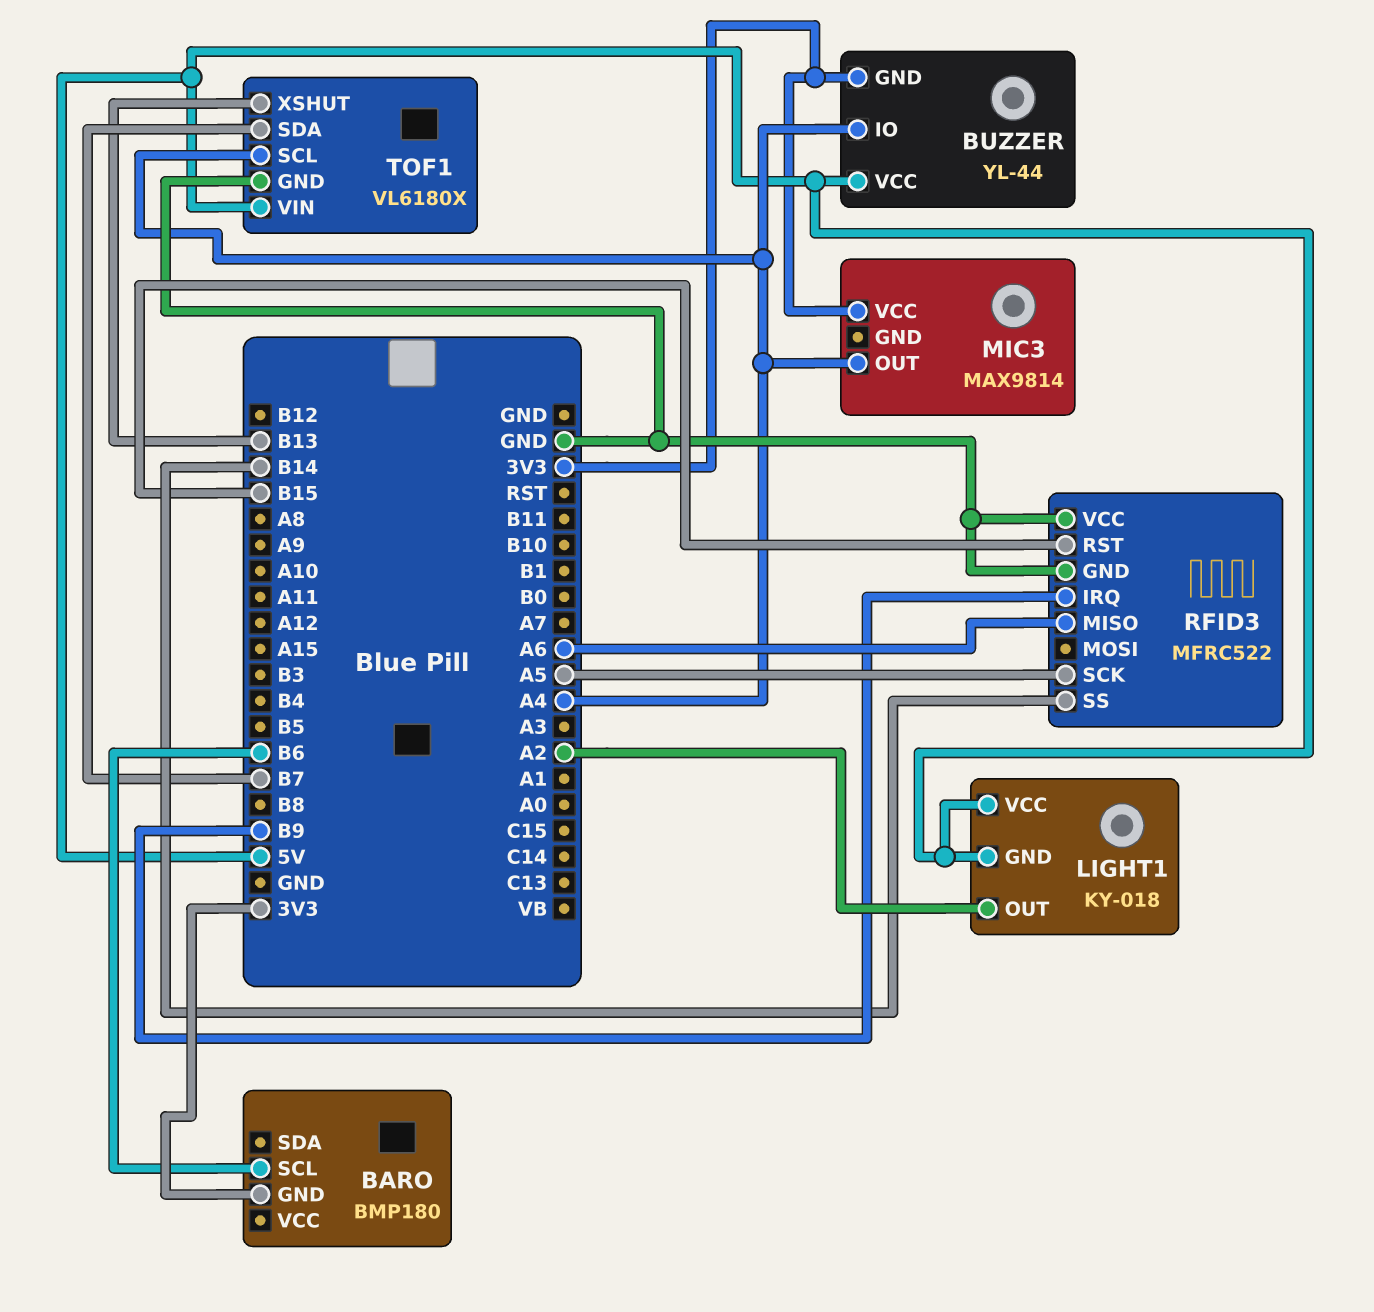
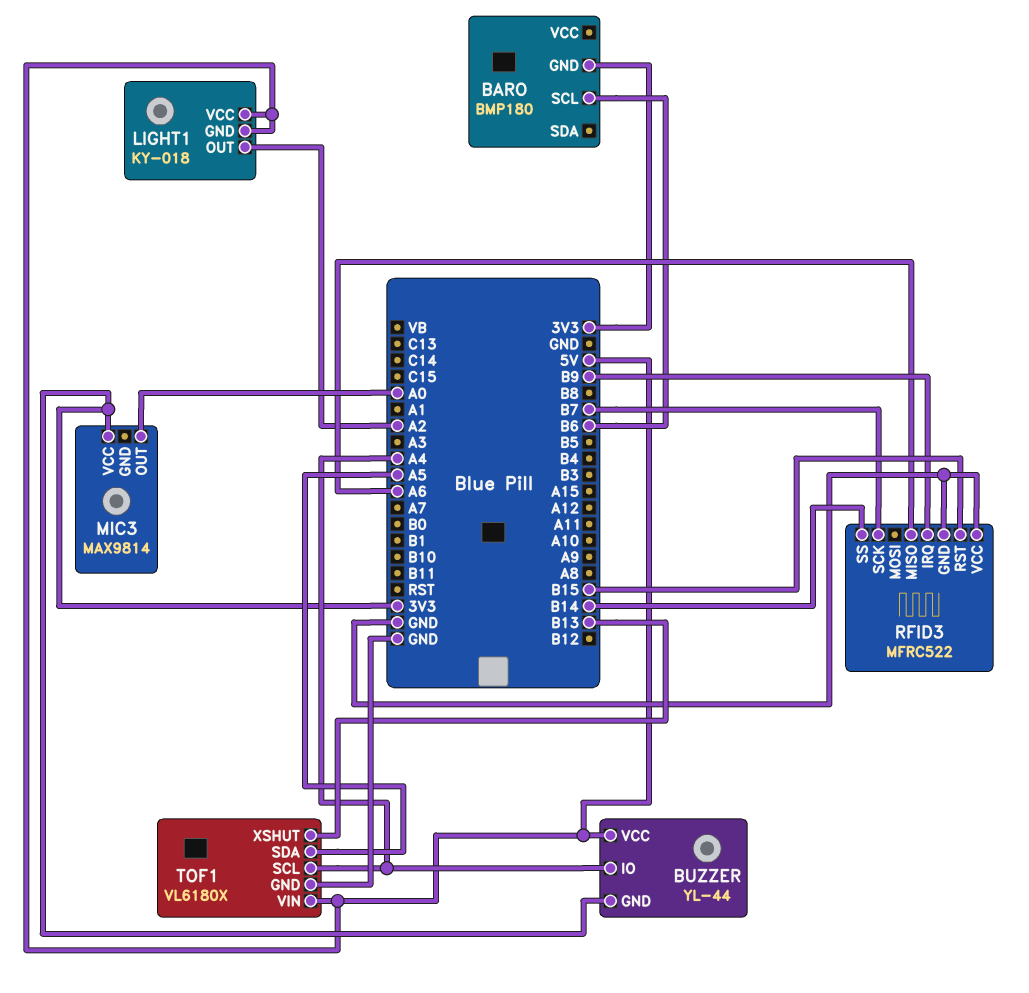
MIC3 pin OUT: A4 -> A0
RFID3 pin SCK: A5 -> B7
TOF1 pin SDA: B7 -> A5

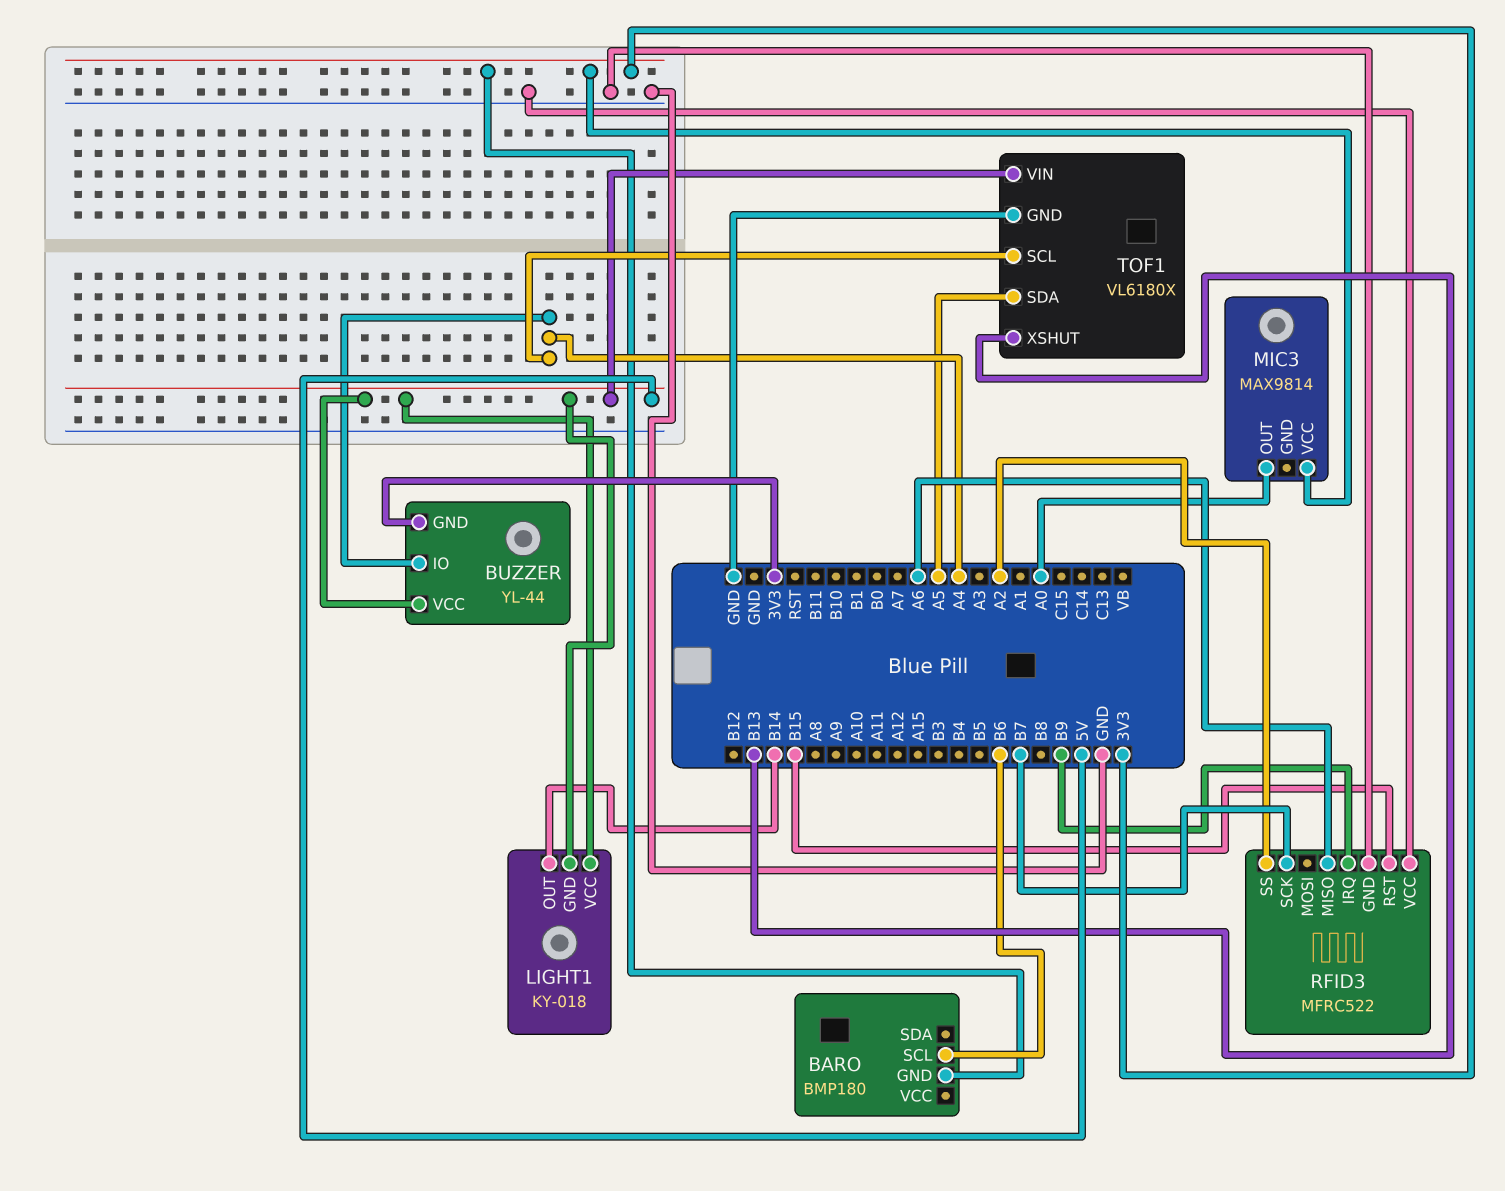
LIGHT1 pin OUT: A2 -> B14
RFID3 pin SS: B14 -> A2

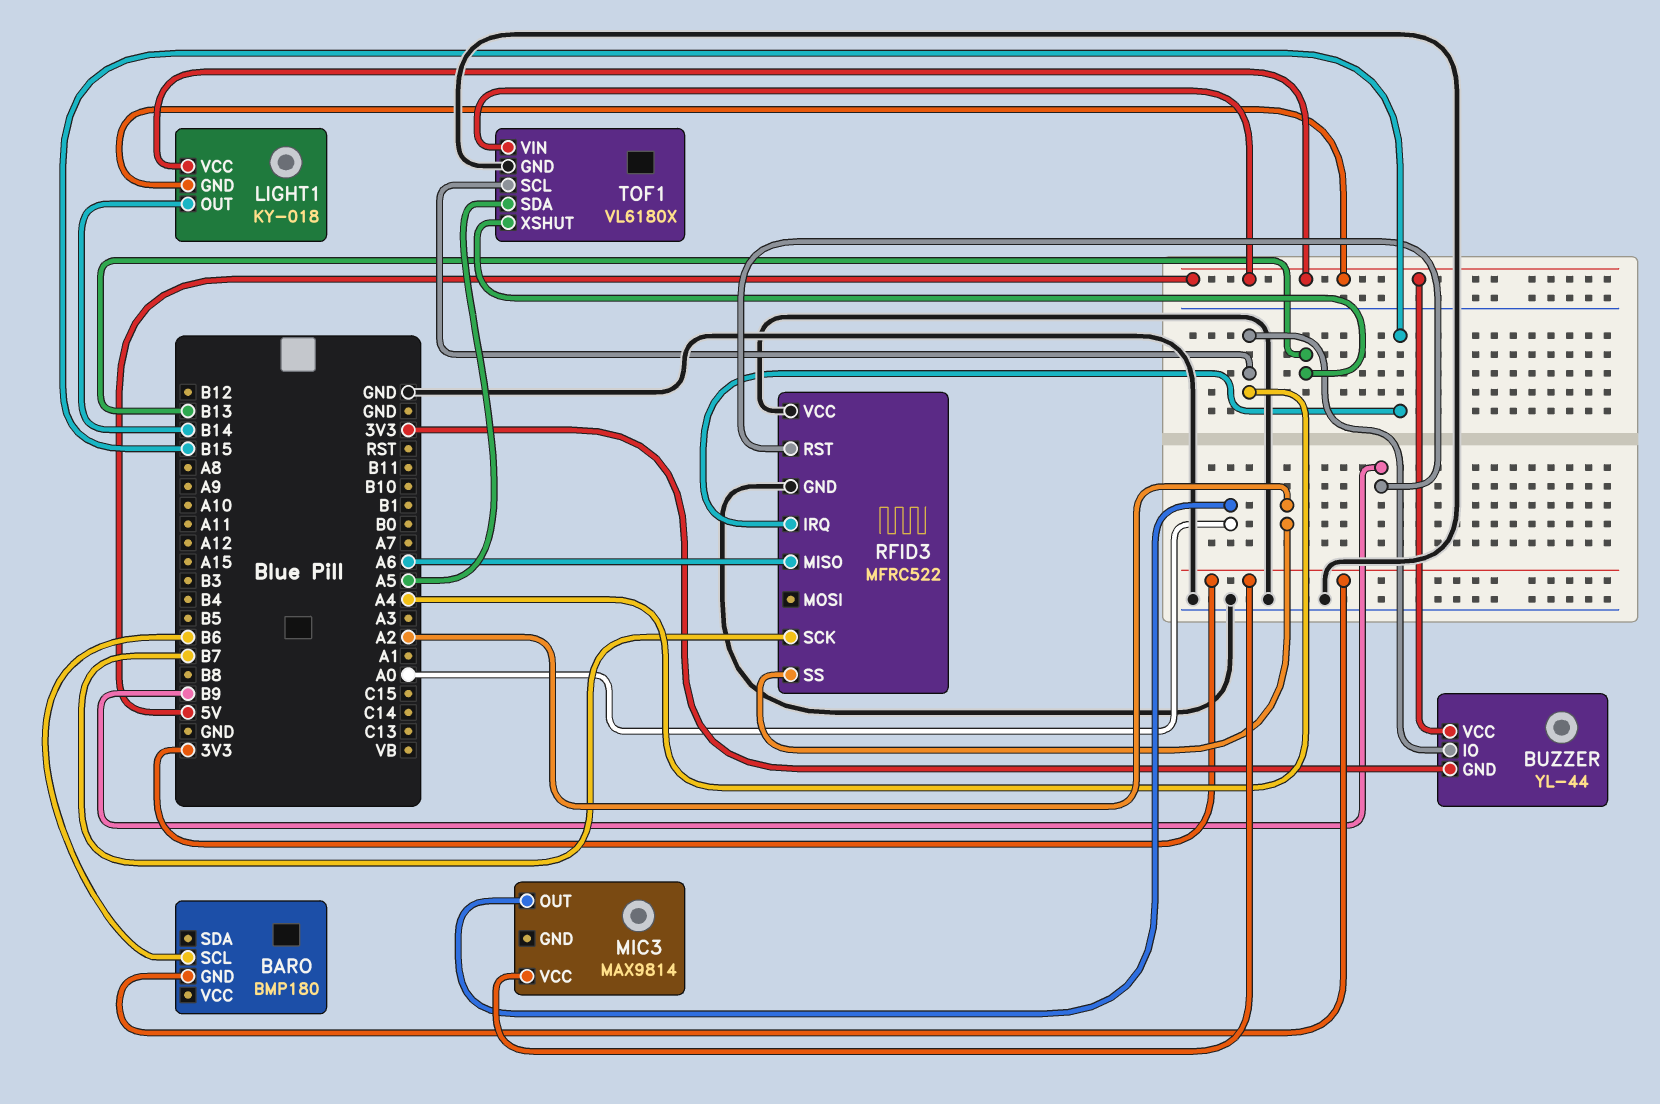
RFID3 pin IRQ: B9 -> B15
RFID3 pin RST: B15 -> B9

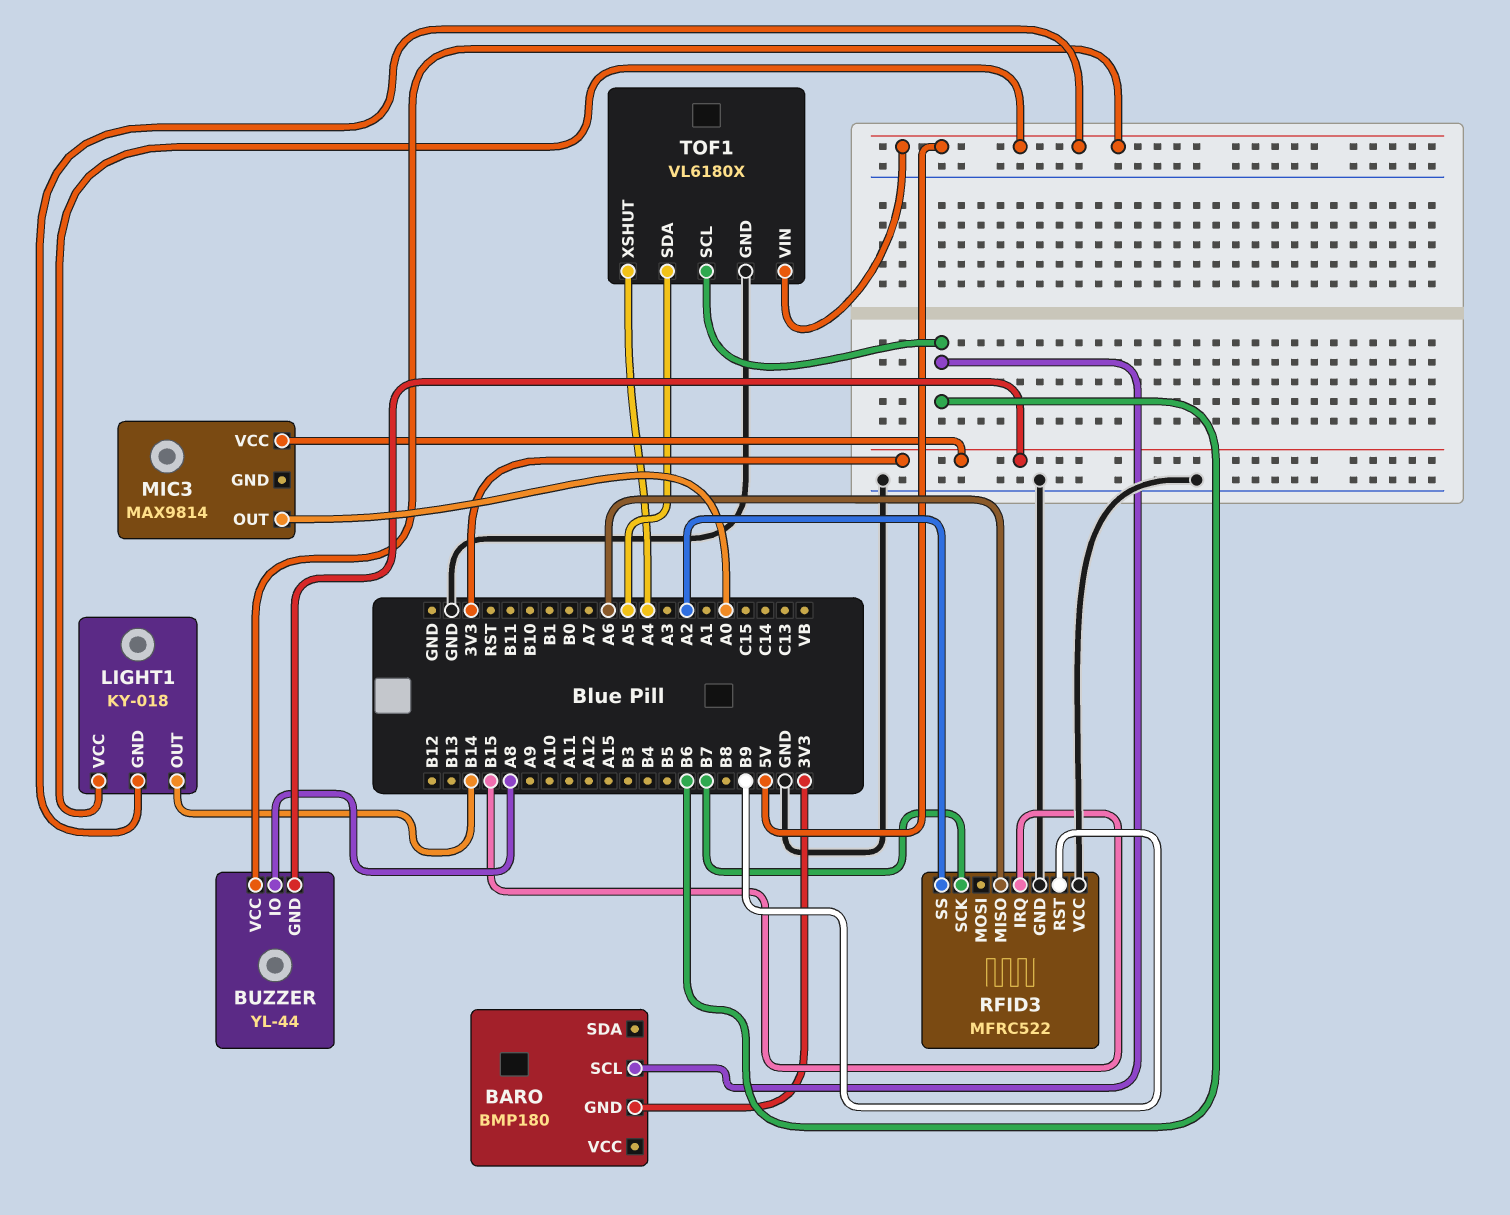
BUZZER pin IO: A4 -> A8
TOF1 pin SCL: A4 -> B6
TOF1 pin XSHUT: B13 -> A4

